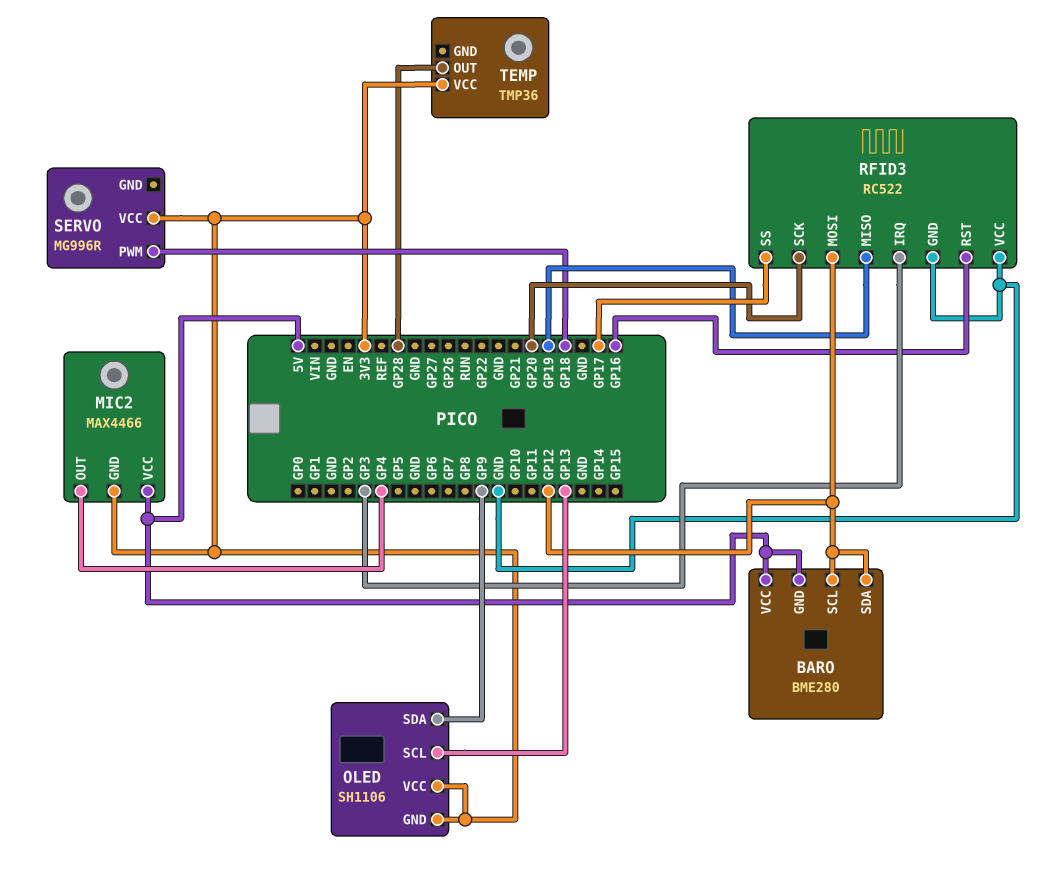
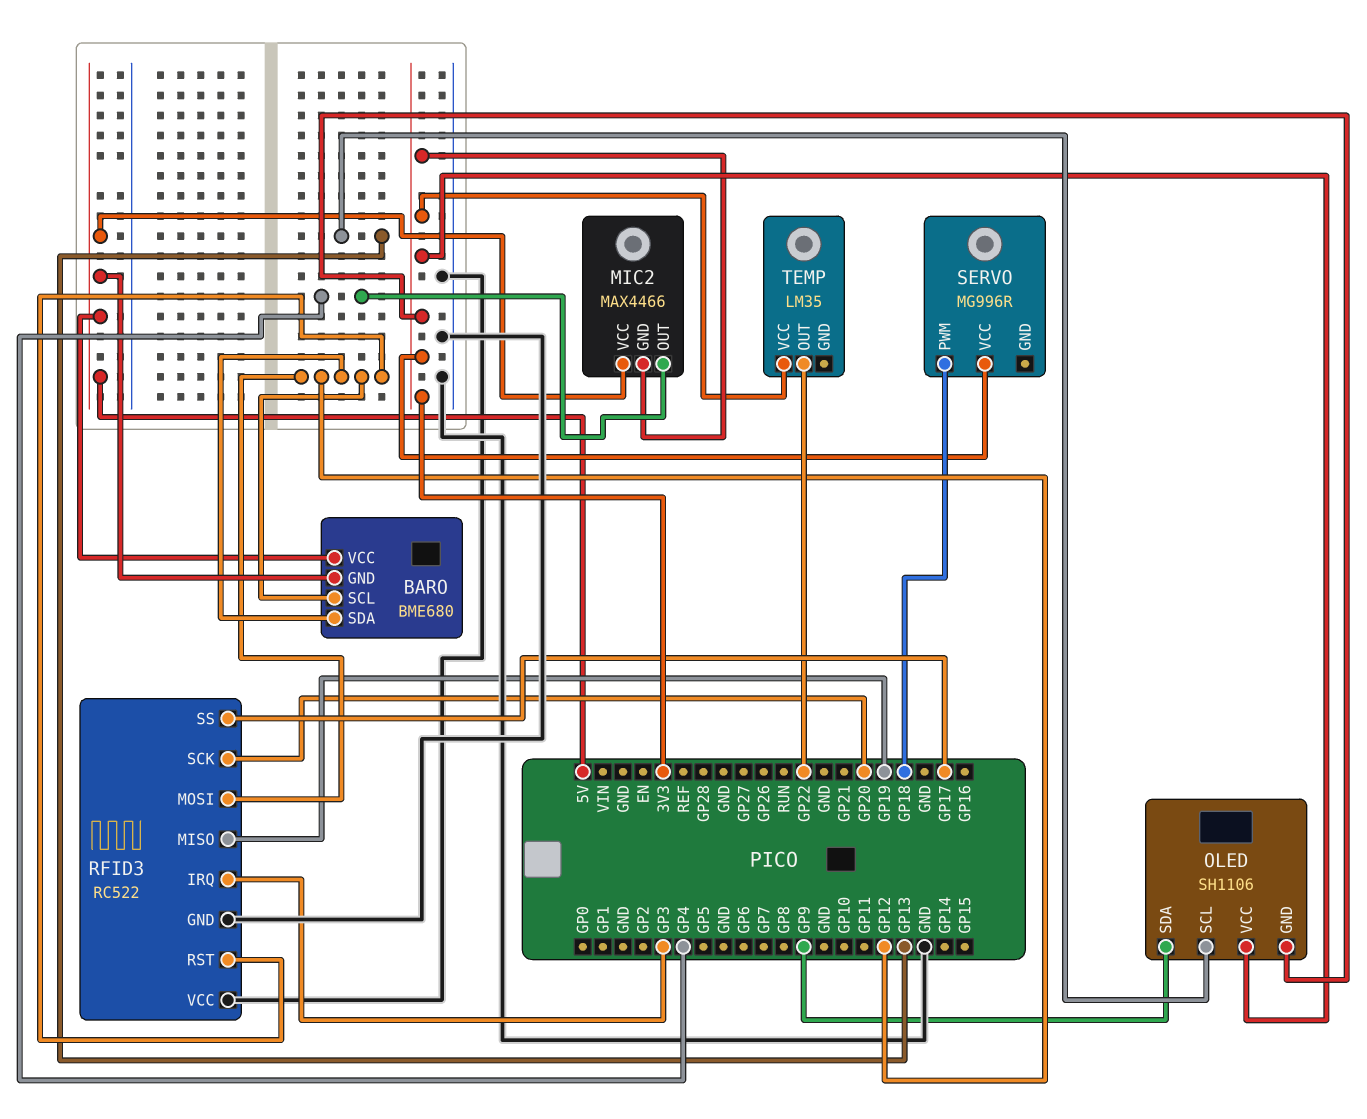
BARO: BME280 -> BME680
RFID3 pin RST: GP16 -> GP12
TEMP: TMP36 -> LM35
TEMP pin OUT: GP28 -> GP22

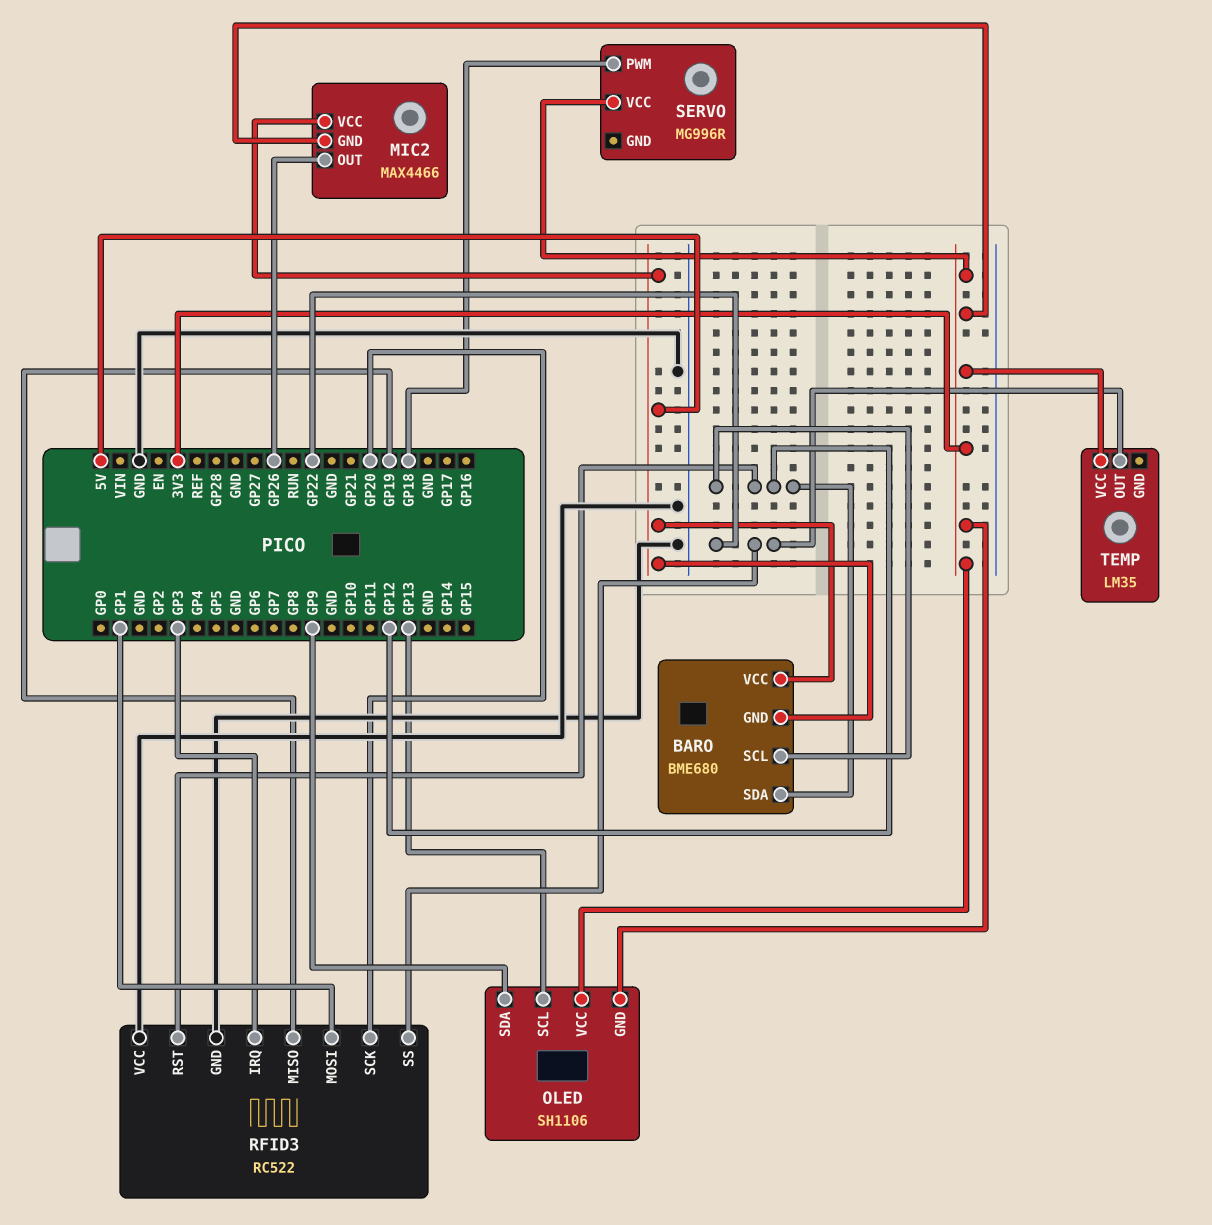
MIC2 pin OUT: GP4 -> GP26
RFID3 pin MOSI: GP12 -> GP1
RFID3 pin SS: GP17 -> GP22

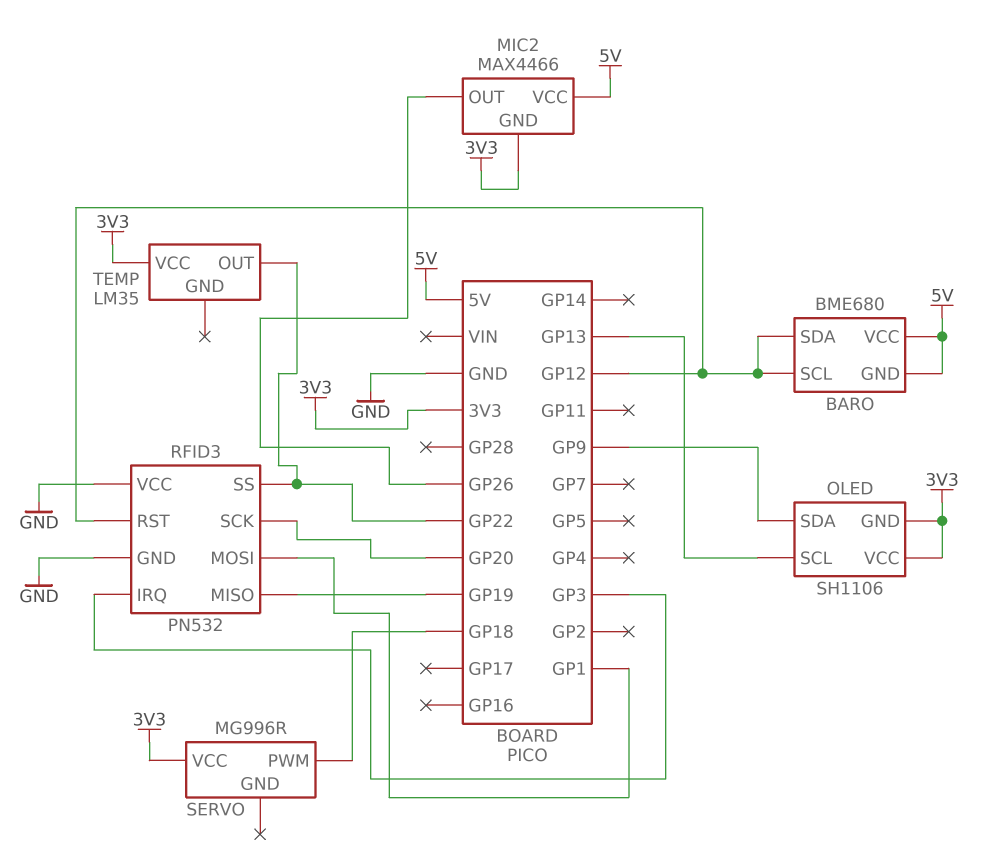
RFID3: RC522 -> PN532

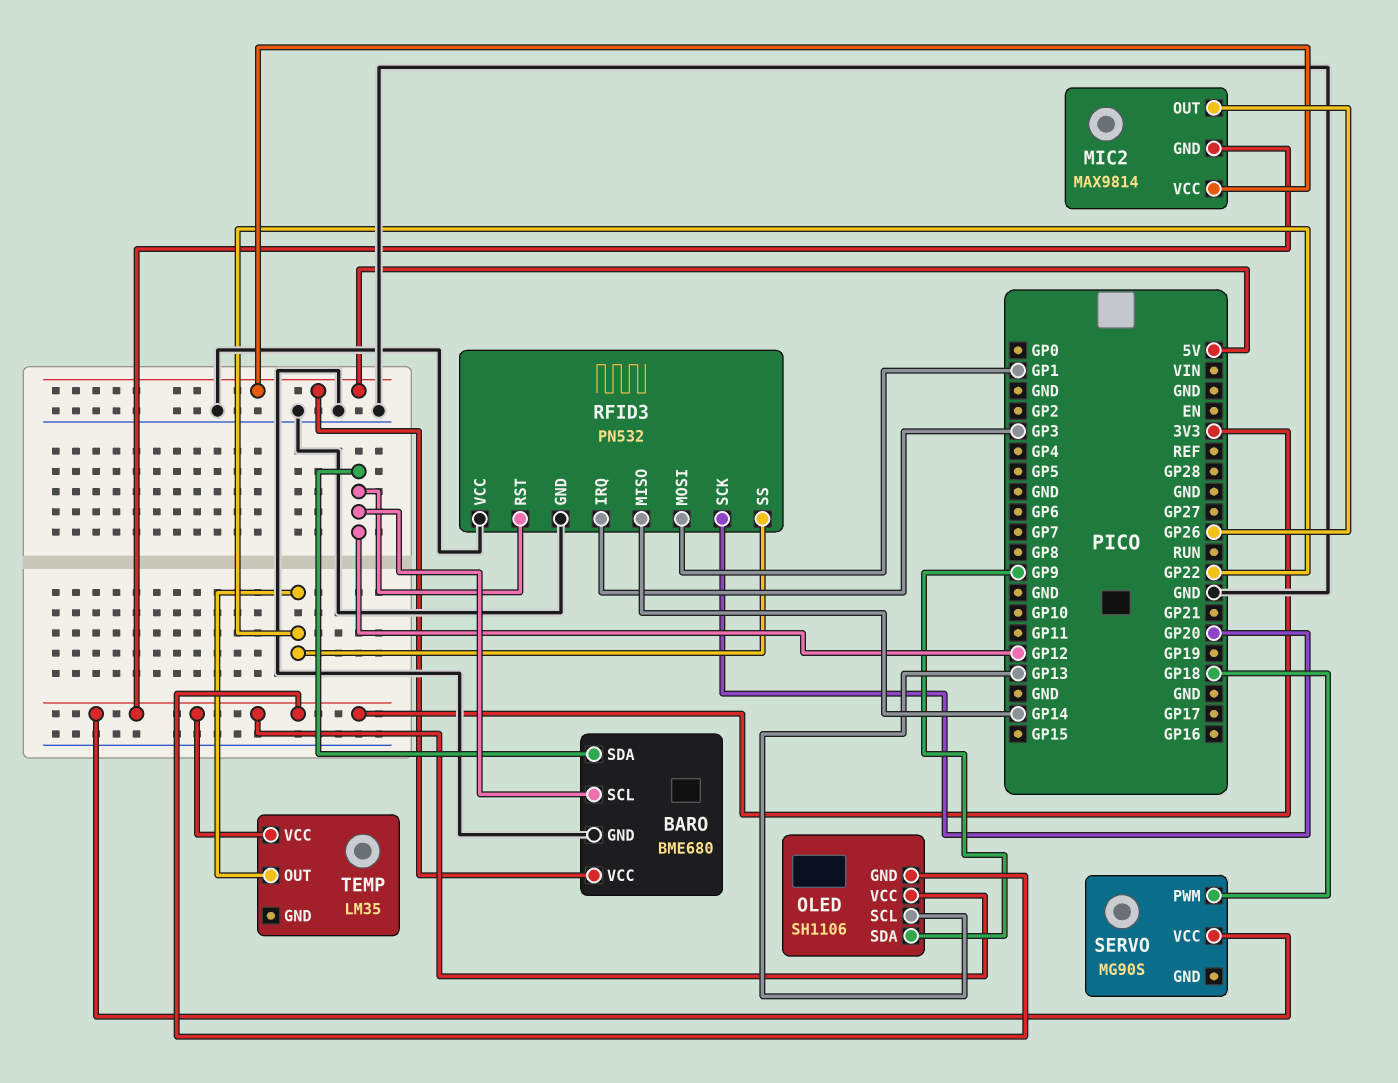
BARO pin GND: 5V -> GND
MIC2: MAX4466 -> MAX9814
RFID3 pin MISO: GP19 -> GP14
SERVO: MG996R -> MG90S

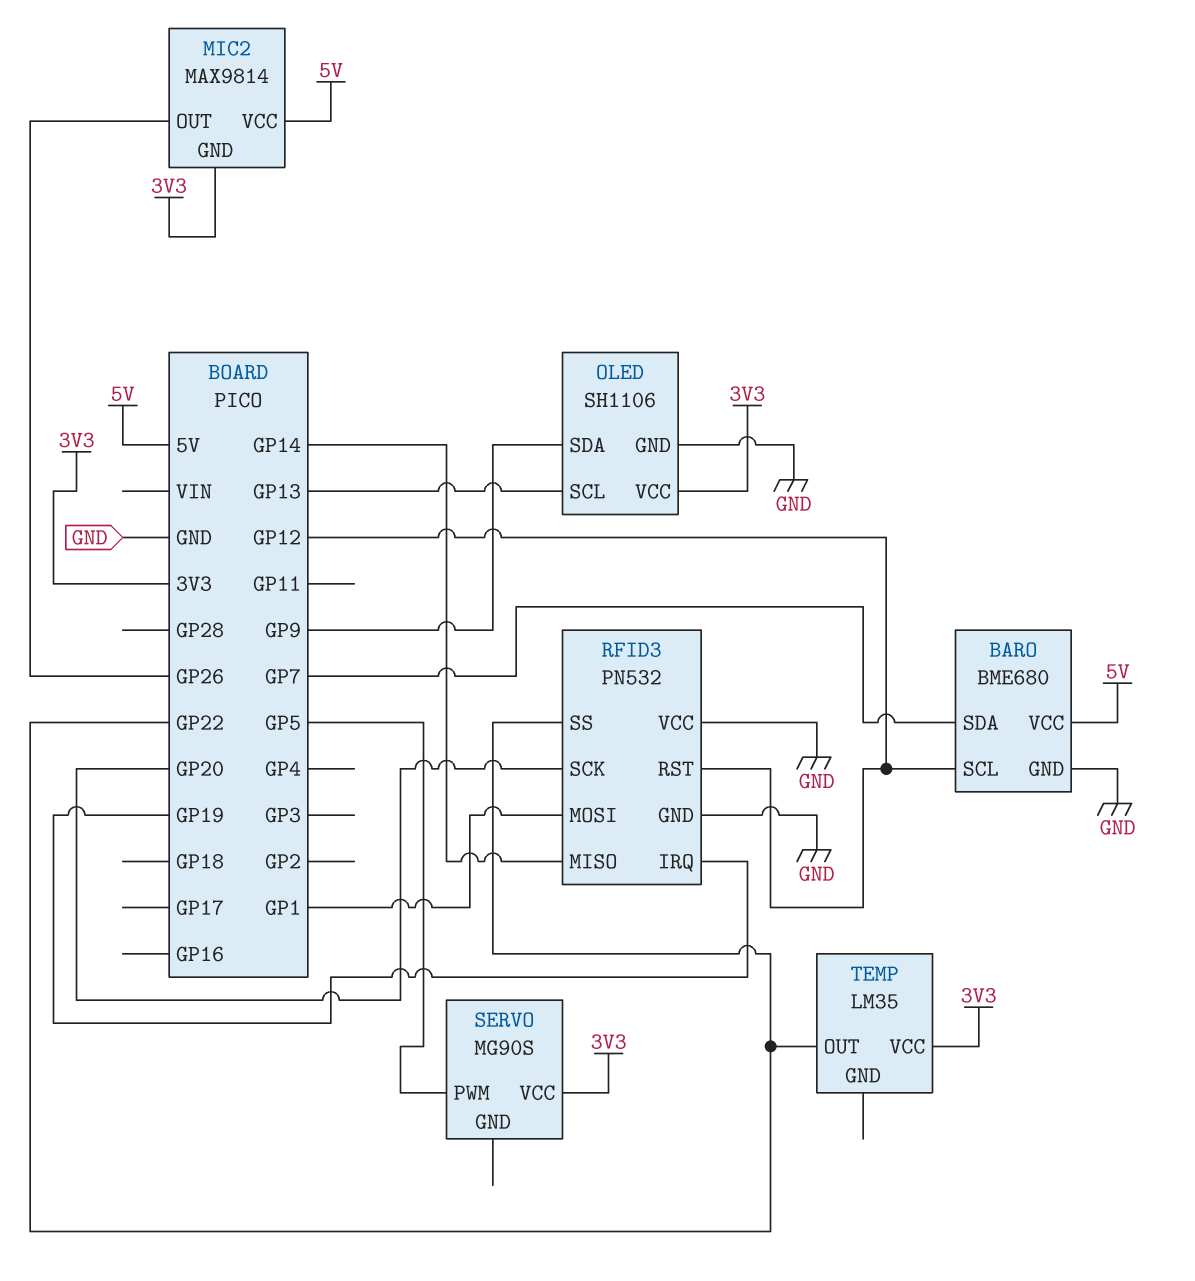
BARO pin SDA: GP12 -> GP7
OLED pin GND: 3V3 -> GND
RFID3 pin IRQ: GP3 -> GP19
SERVO pin PWM: GP18 -> GP5

